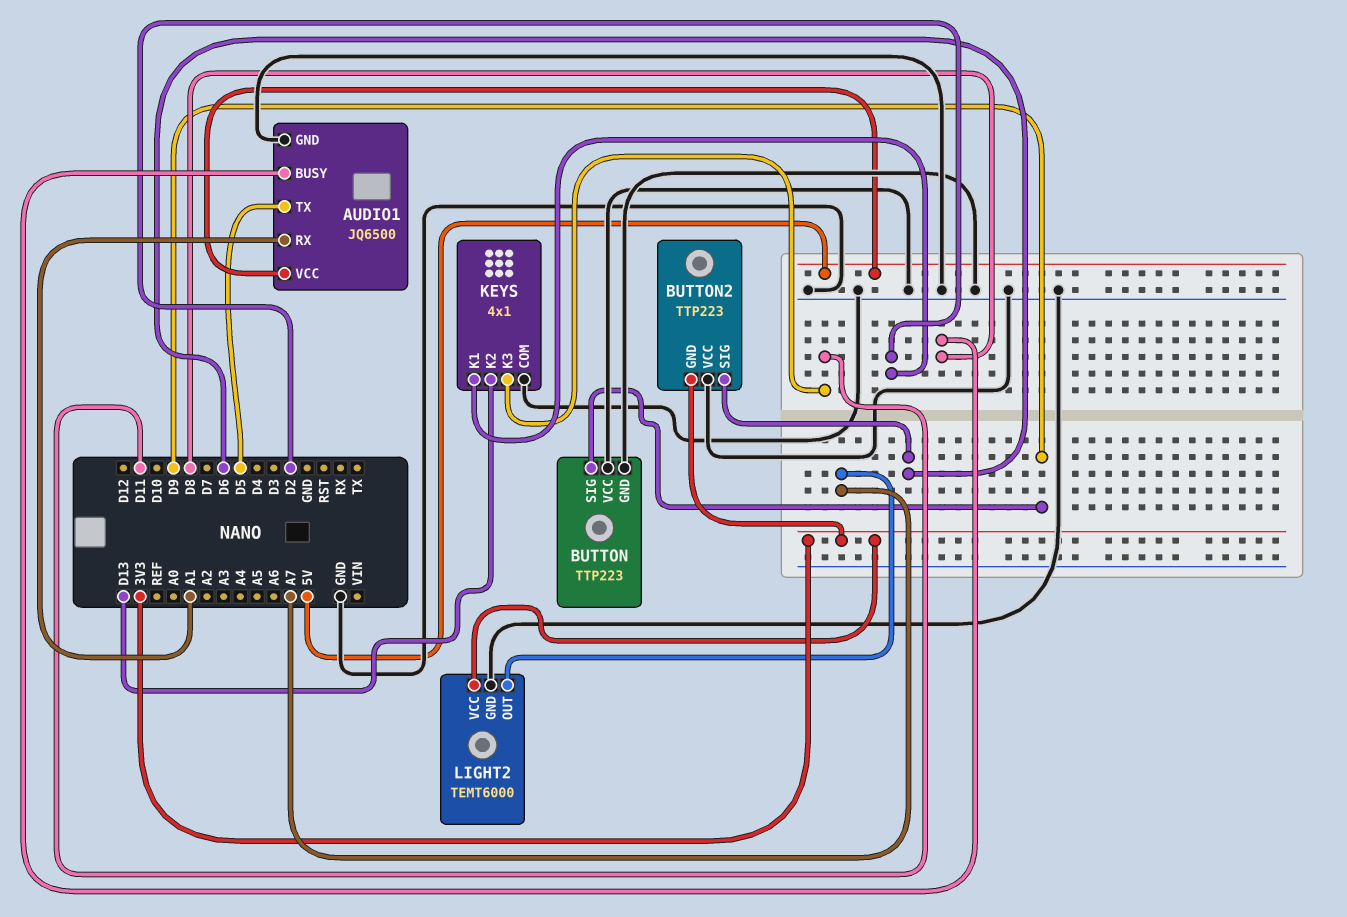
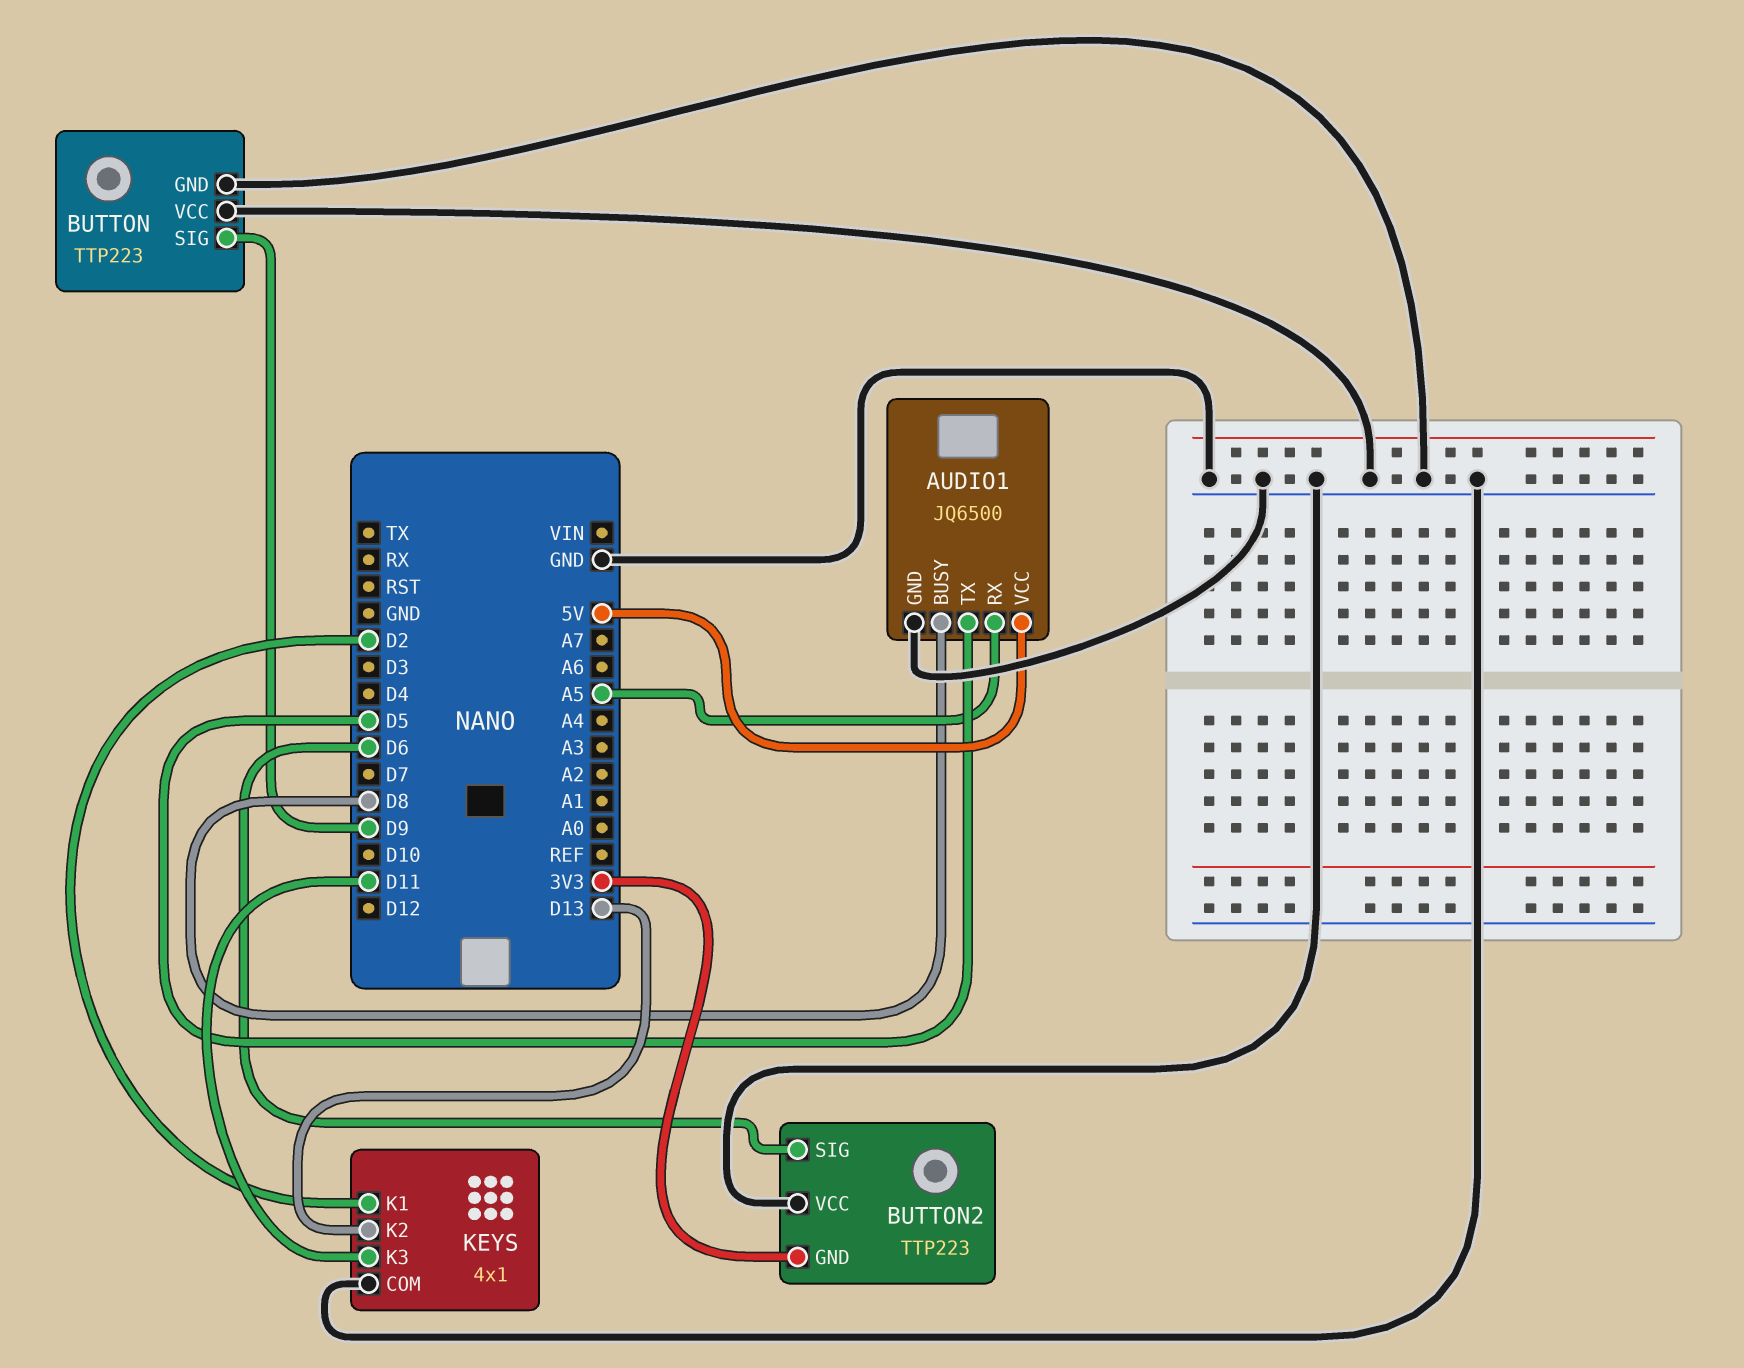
AUDIO1 pin RX: A1 -> A5
LIGHT2: TEMT6000 -> none
LIGHT2 pin GND: GND -> none
LIGHT2 pin OUT: A7 -> none
LIGHT2 pin VCC: 3V3 -> none

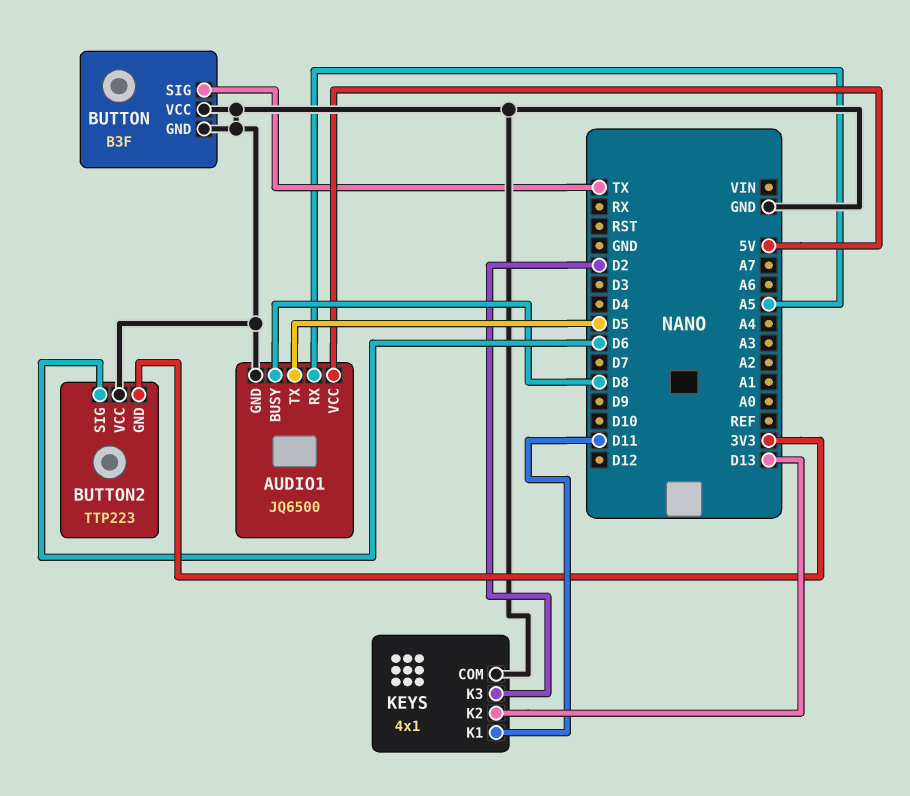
BUTTON: TTP223 -> B3F
BUTTON pin SIG: D9 -> TX
KEYS pin K1: D2 -> D11
KEYS pin K3: D11 -> D2

